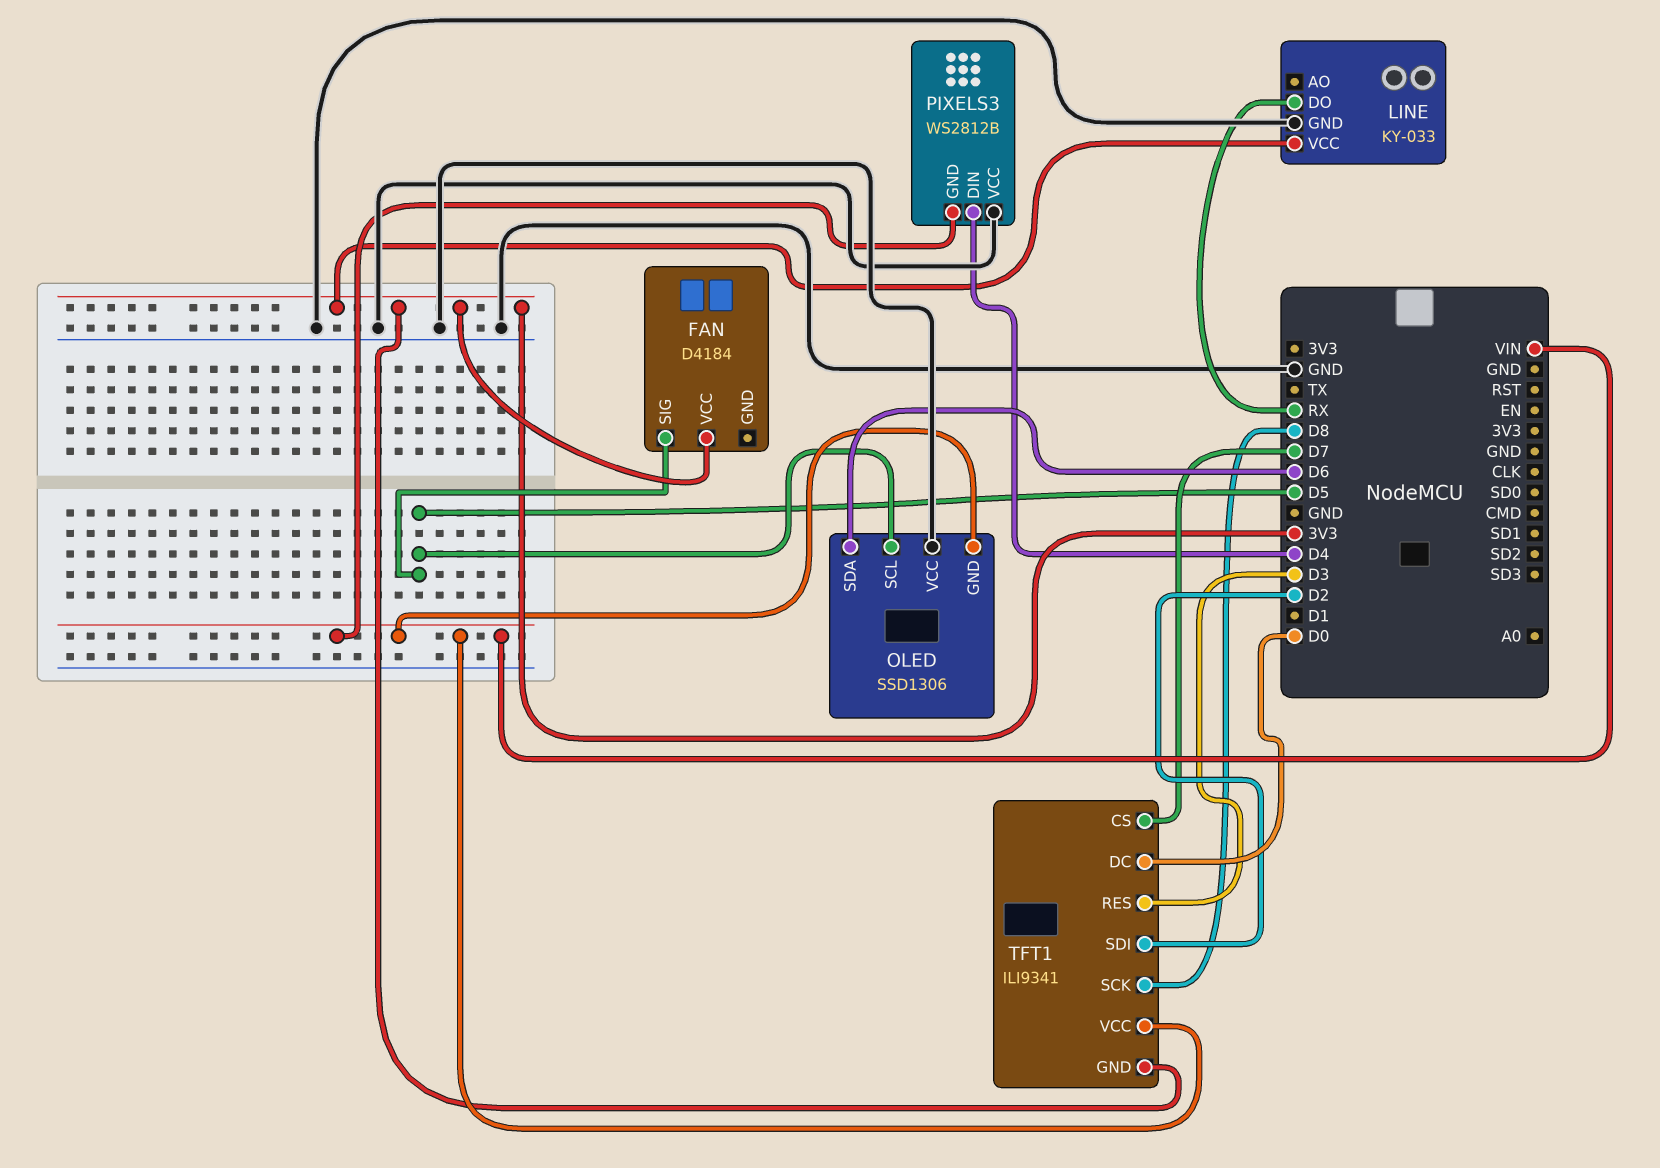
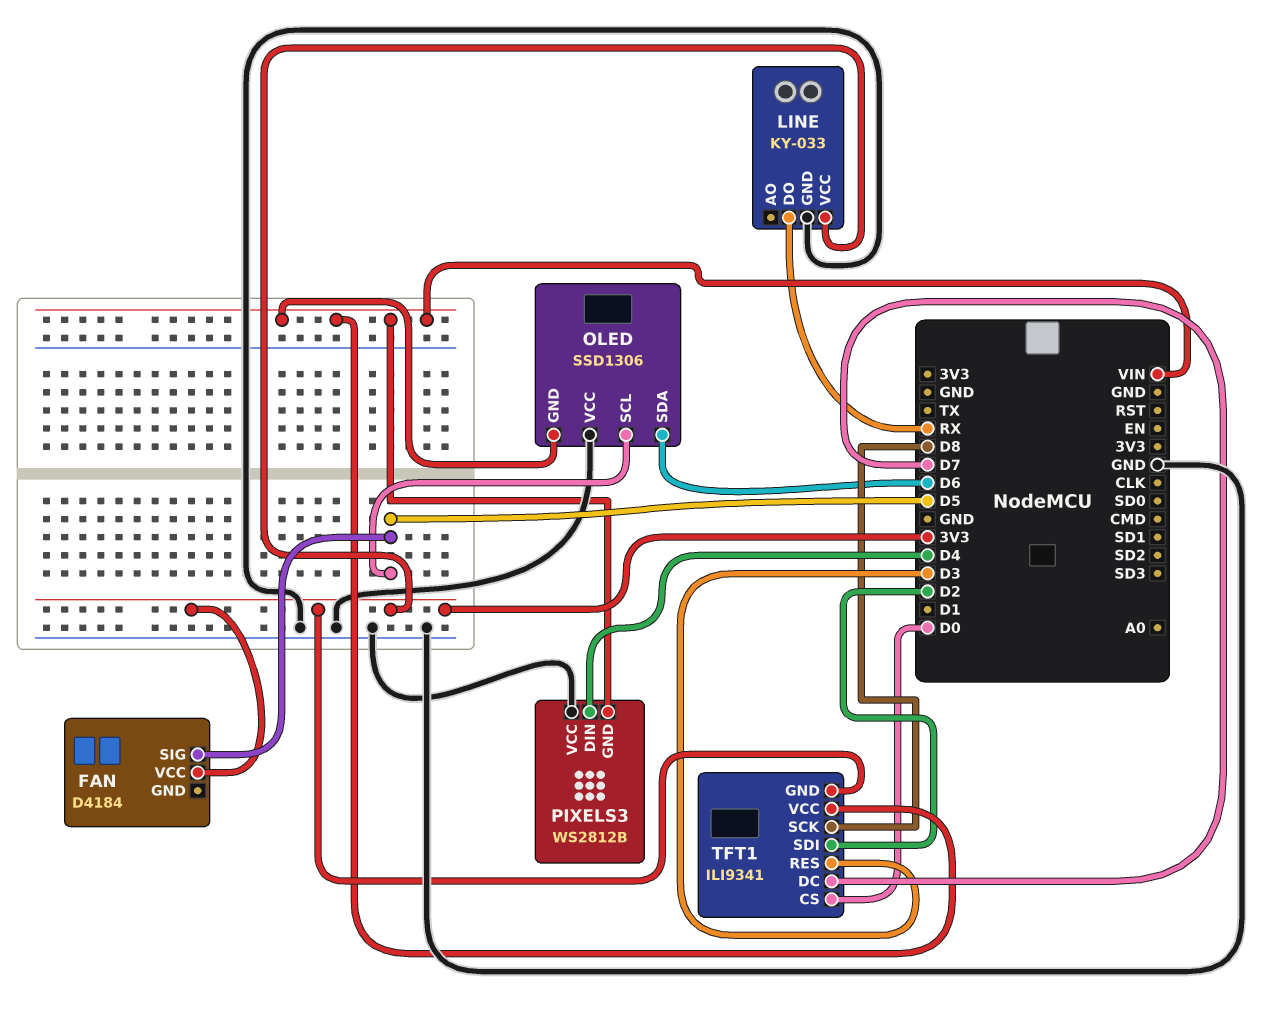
TFT1 pin CS: D7 -> D0
TFT1 pin DC: D0 -> D7

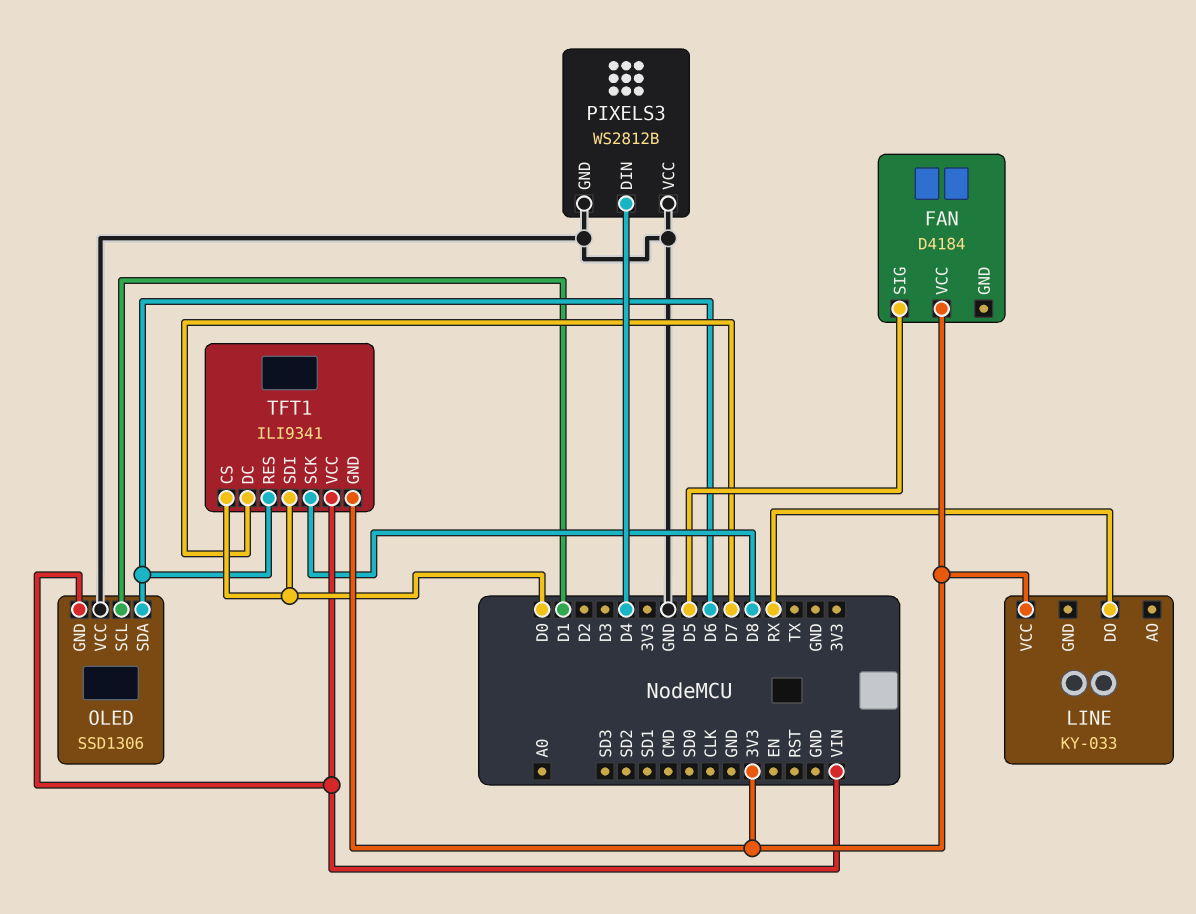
LINE pin GND: GND -> none
OLED pin SCL: D5 -> D1
PIXELS3 pin GND: VIN -> GND
TFT1 pin RES: D3 -> D6
TFT1 pin SDI: D2 -> D0

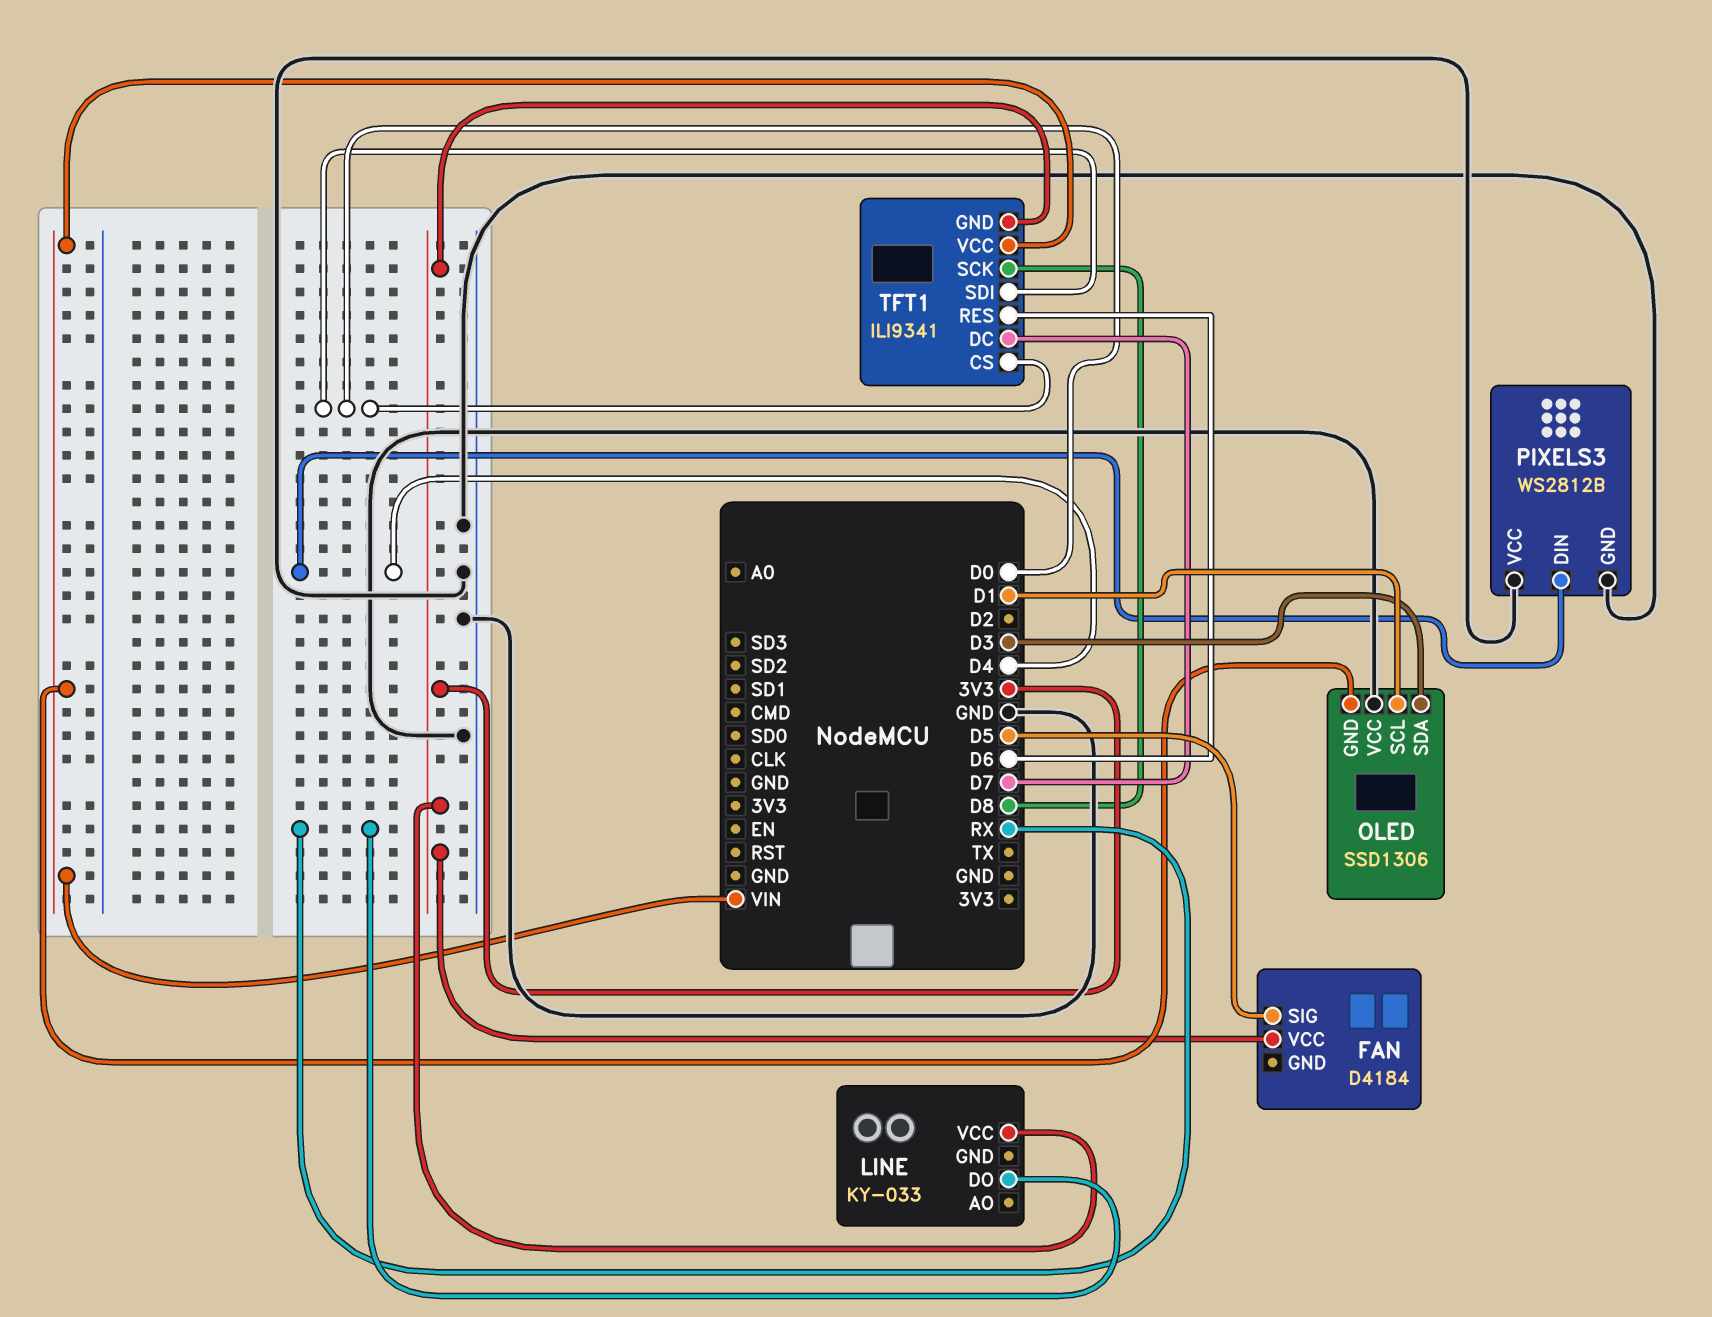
OLED pin SDA: D6 -> D3

